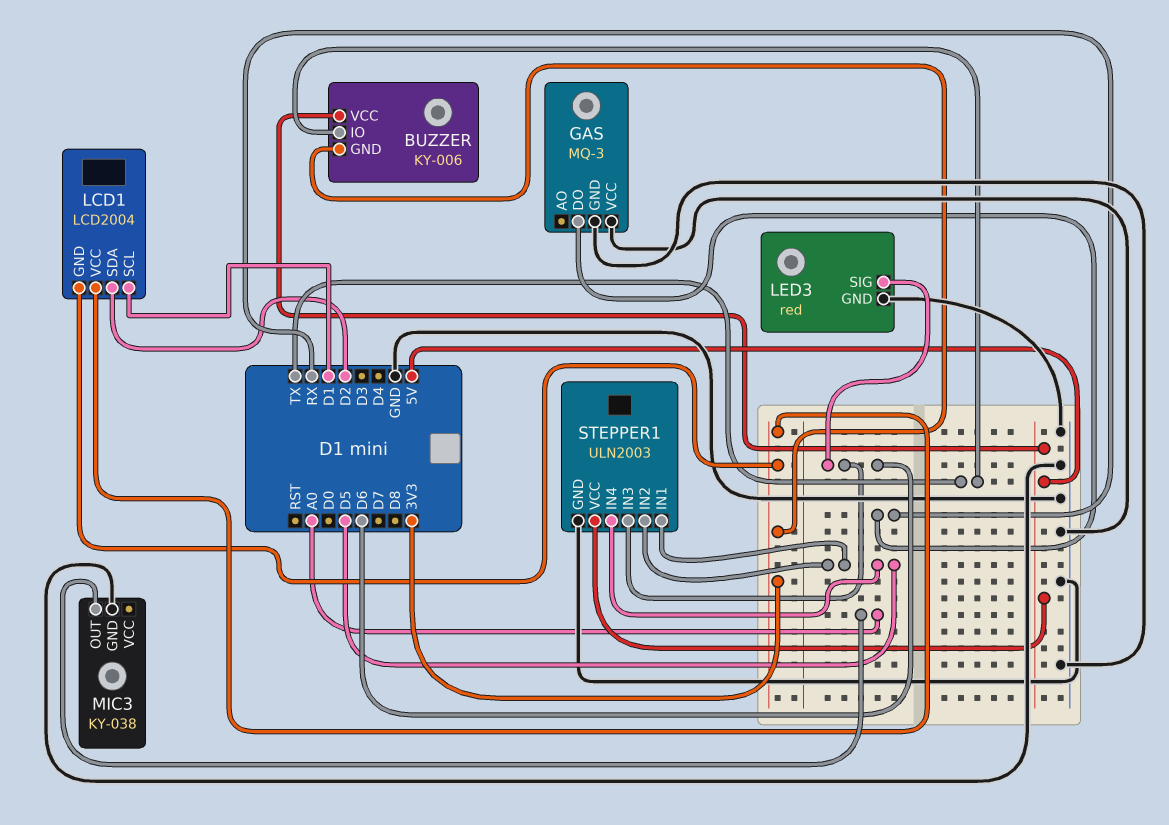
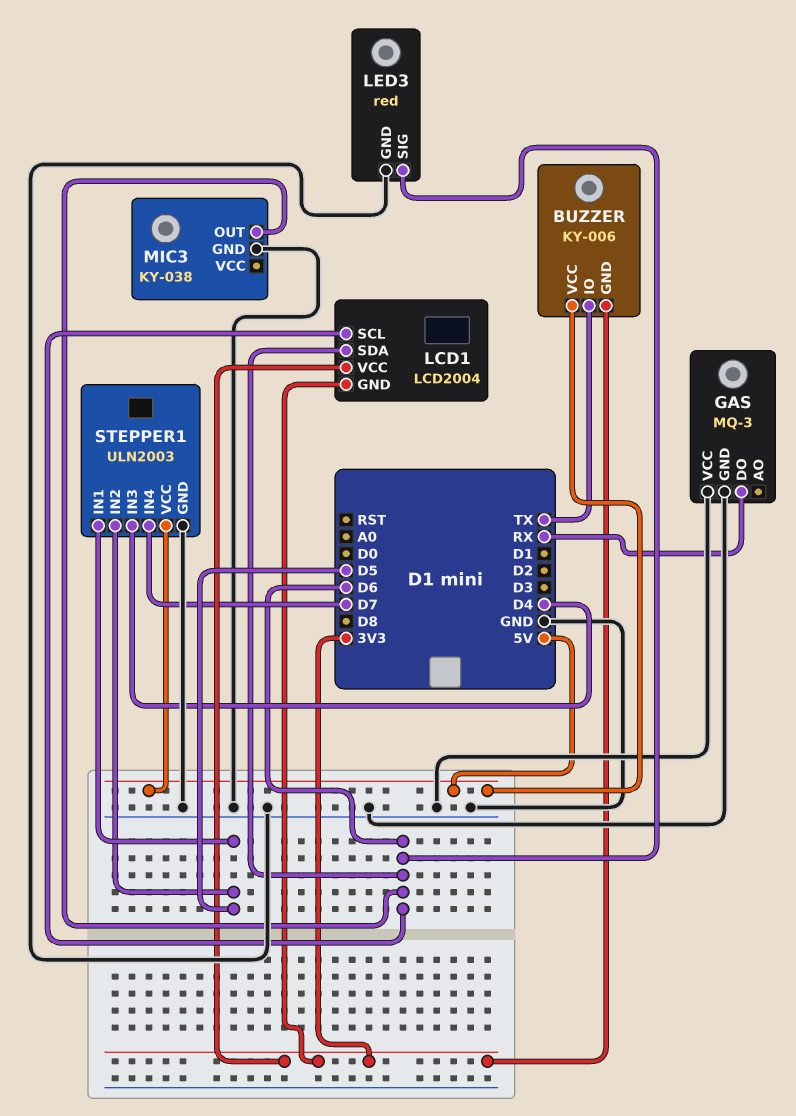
LCD1 pin SCL: D1 -> D6
LCD1 pin SDA: D2 -> D6
MIC3 pin OUT: A0 -> D6
STEPPER1 pin IN3: D6 -> D4
STEPPER1 pin IN4: D5 -> D7

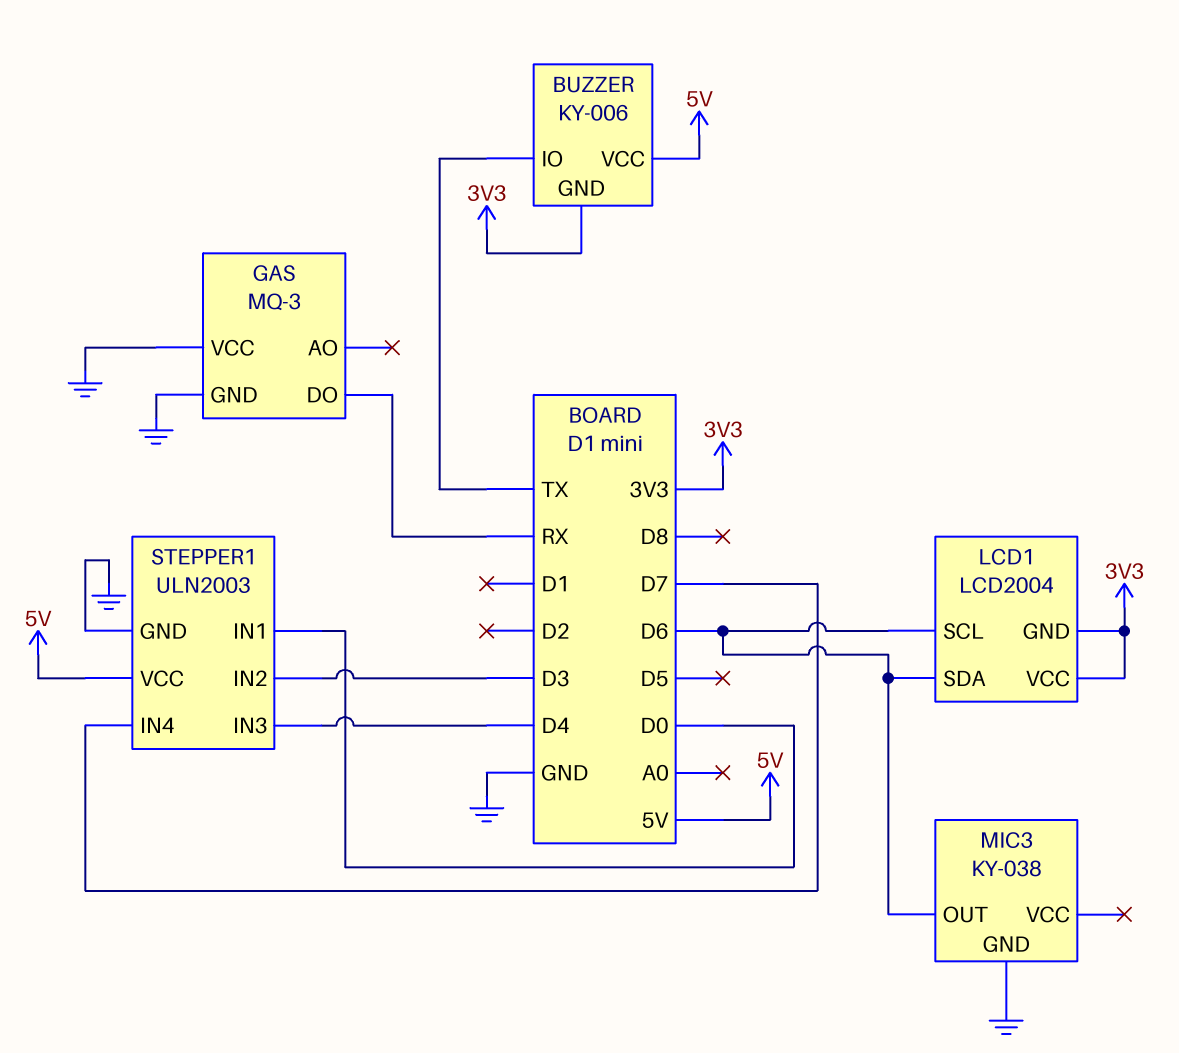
LED3: red -> none
LED3 pin GND: GND -> none
LED3 pin SIG: D6 -> none
STEPPER1 pin IN1: D5 -> D0
STEPPER1 pin IN2: D5 -> D3

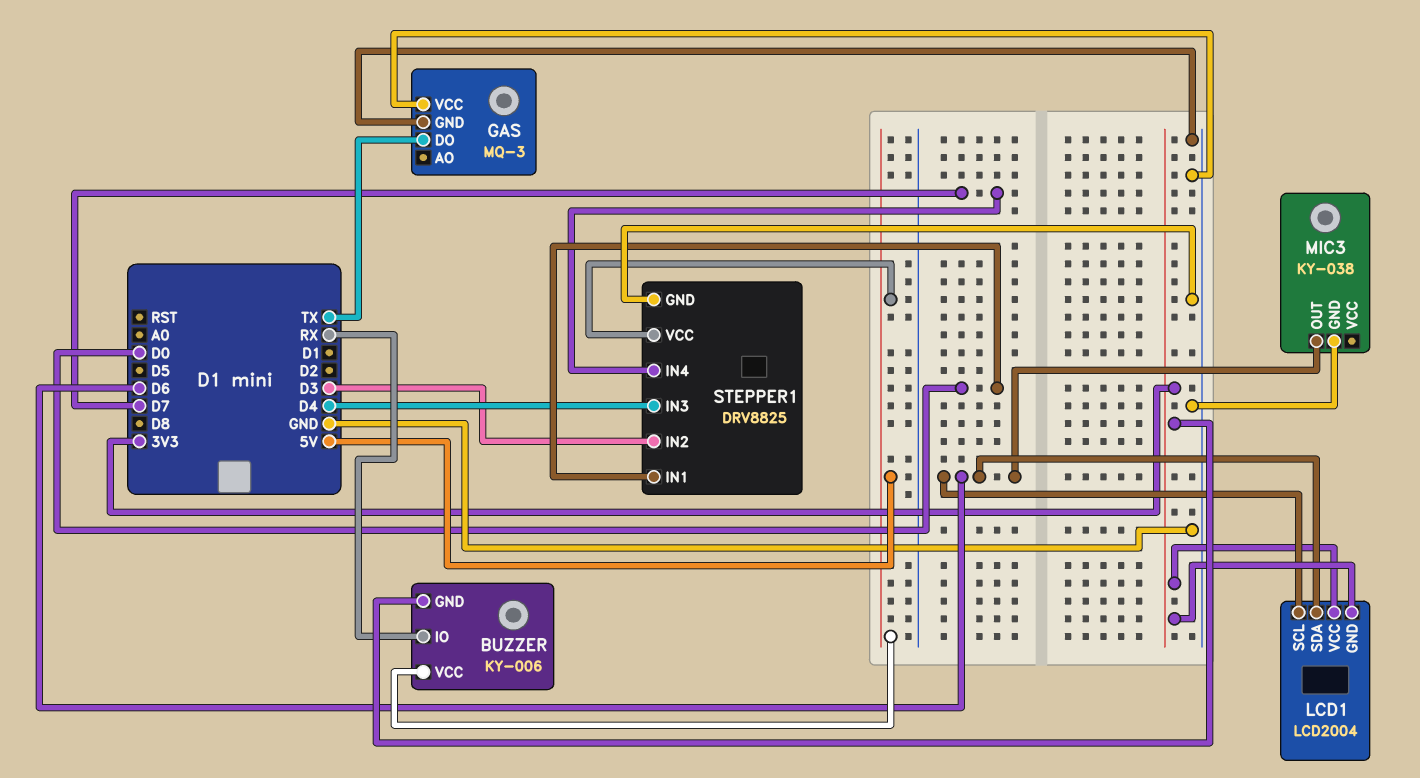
BUZZER pin IO: TX -> RX
GAS pin DO: RX -> TX
STEPPER1: ULN2003 -> DRV8825

